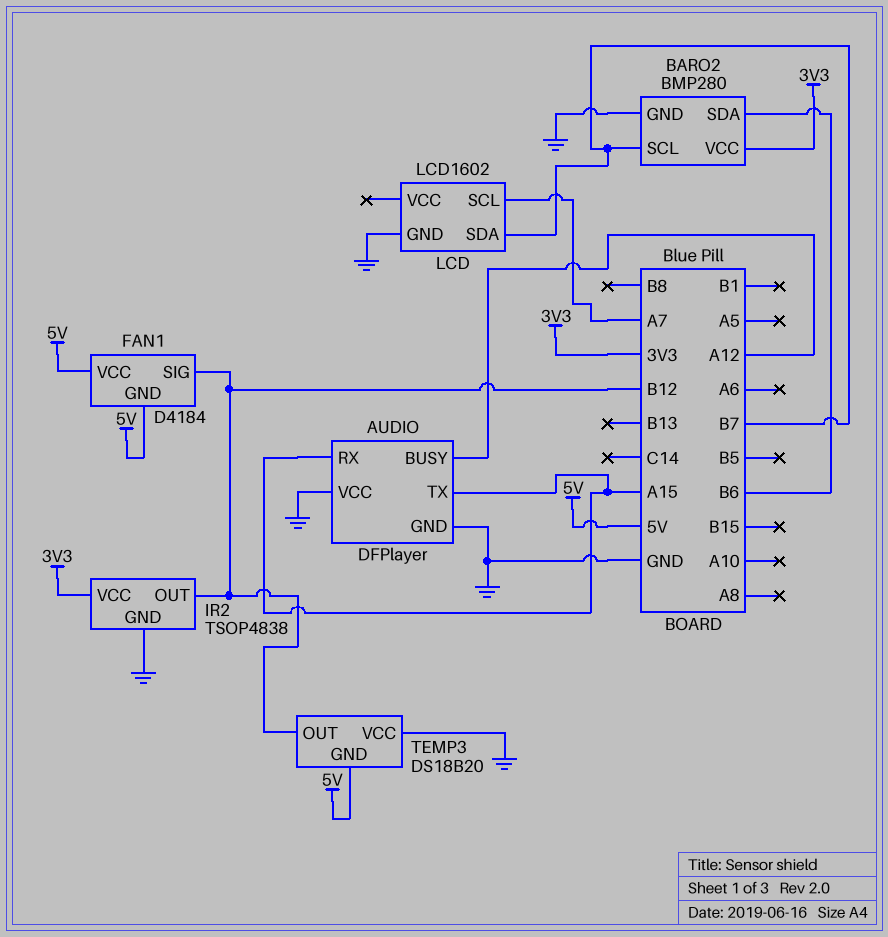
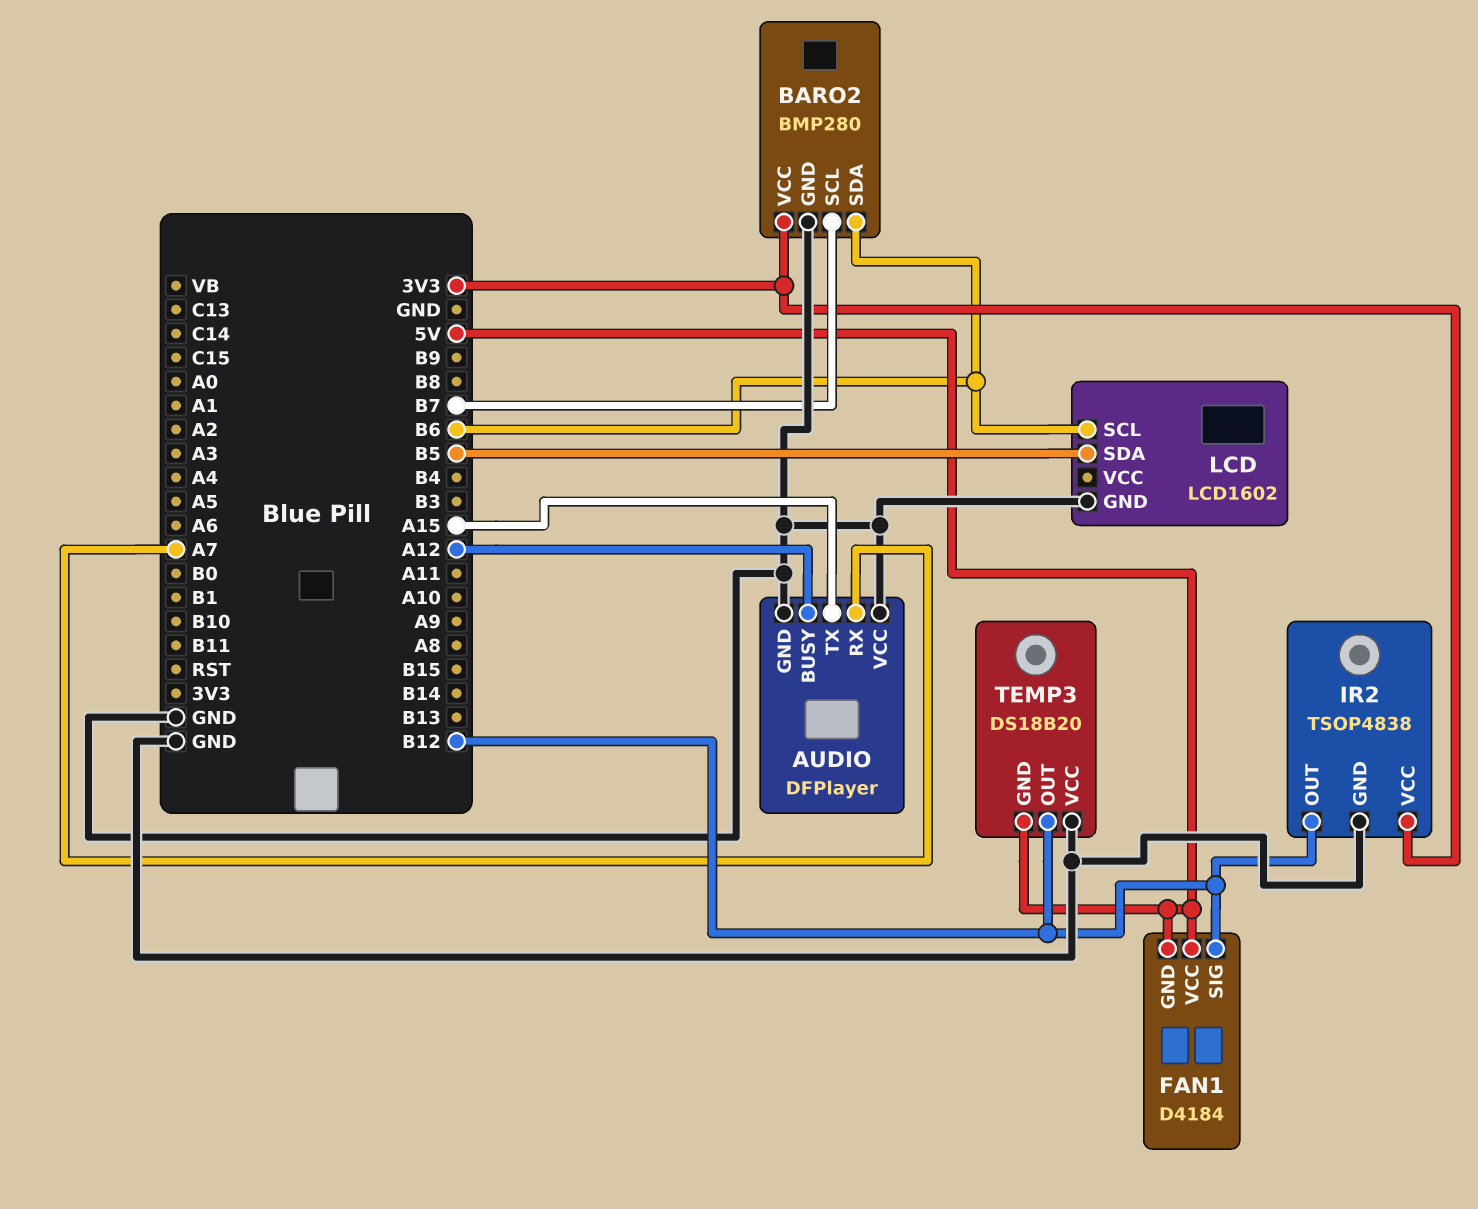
AUDIO pin RX: A15 -> A7
LCD pin SCL: A7 -> B6
LCD pin SDA: B7 -> B5

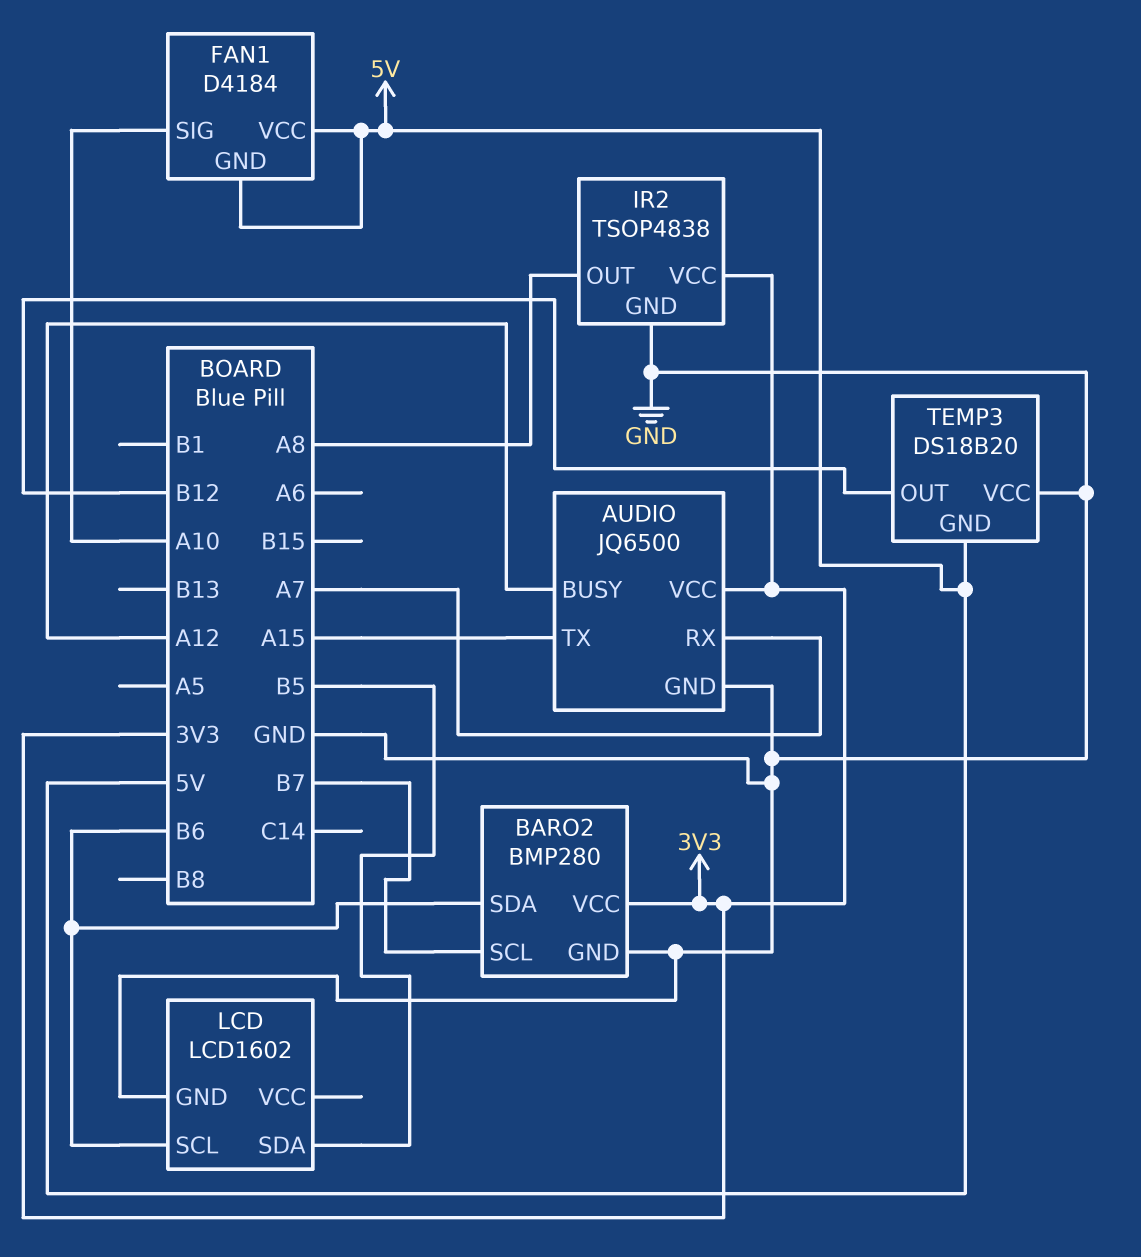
AUDIO: DFPlayer -> JQ6500
AUDIO pin VCC: GND -> 3V3
FAN1 pin SIG: B12 -> A10
IR2 pin OUT: B12 -> A8

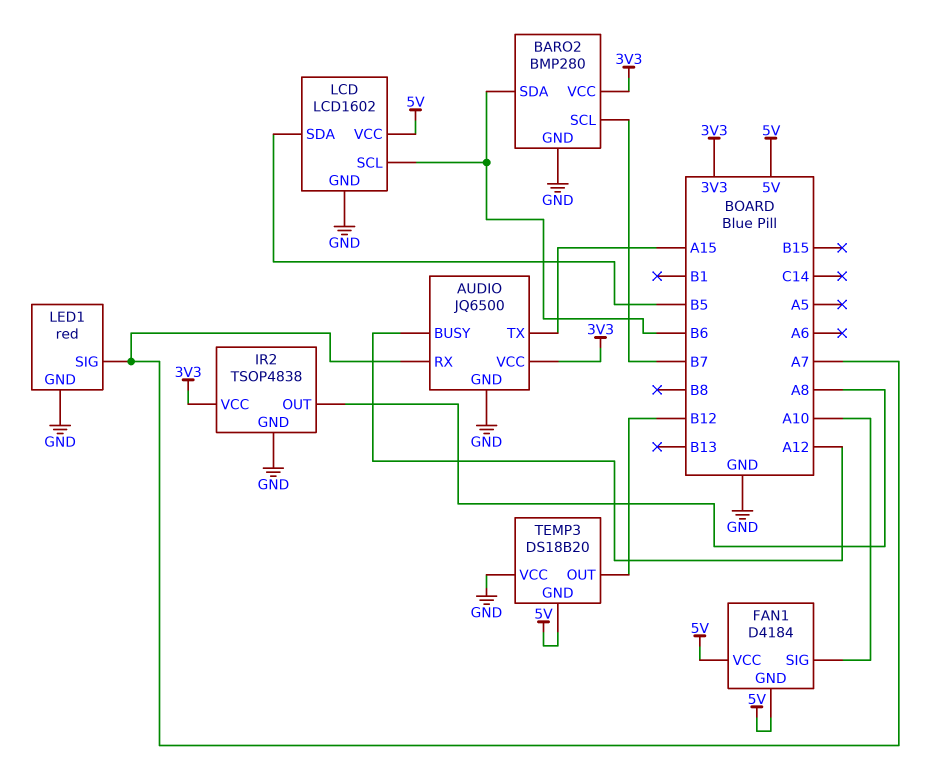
LCD pin VCC: none -> 5V
LED1: none -> red
LED1 pin GND: none -> GND
LED1 pin SIG: none -> A7

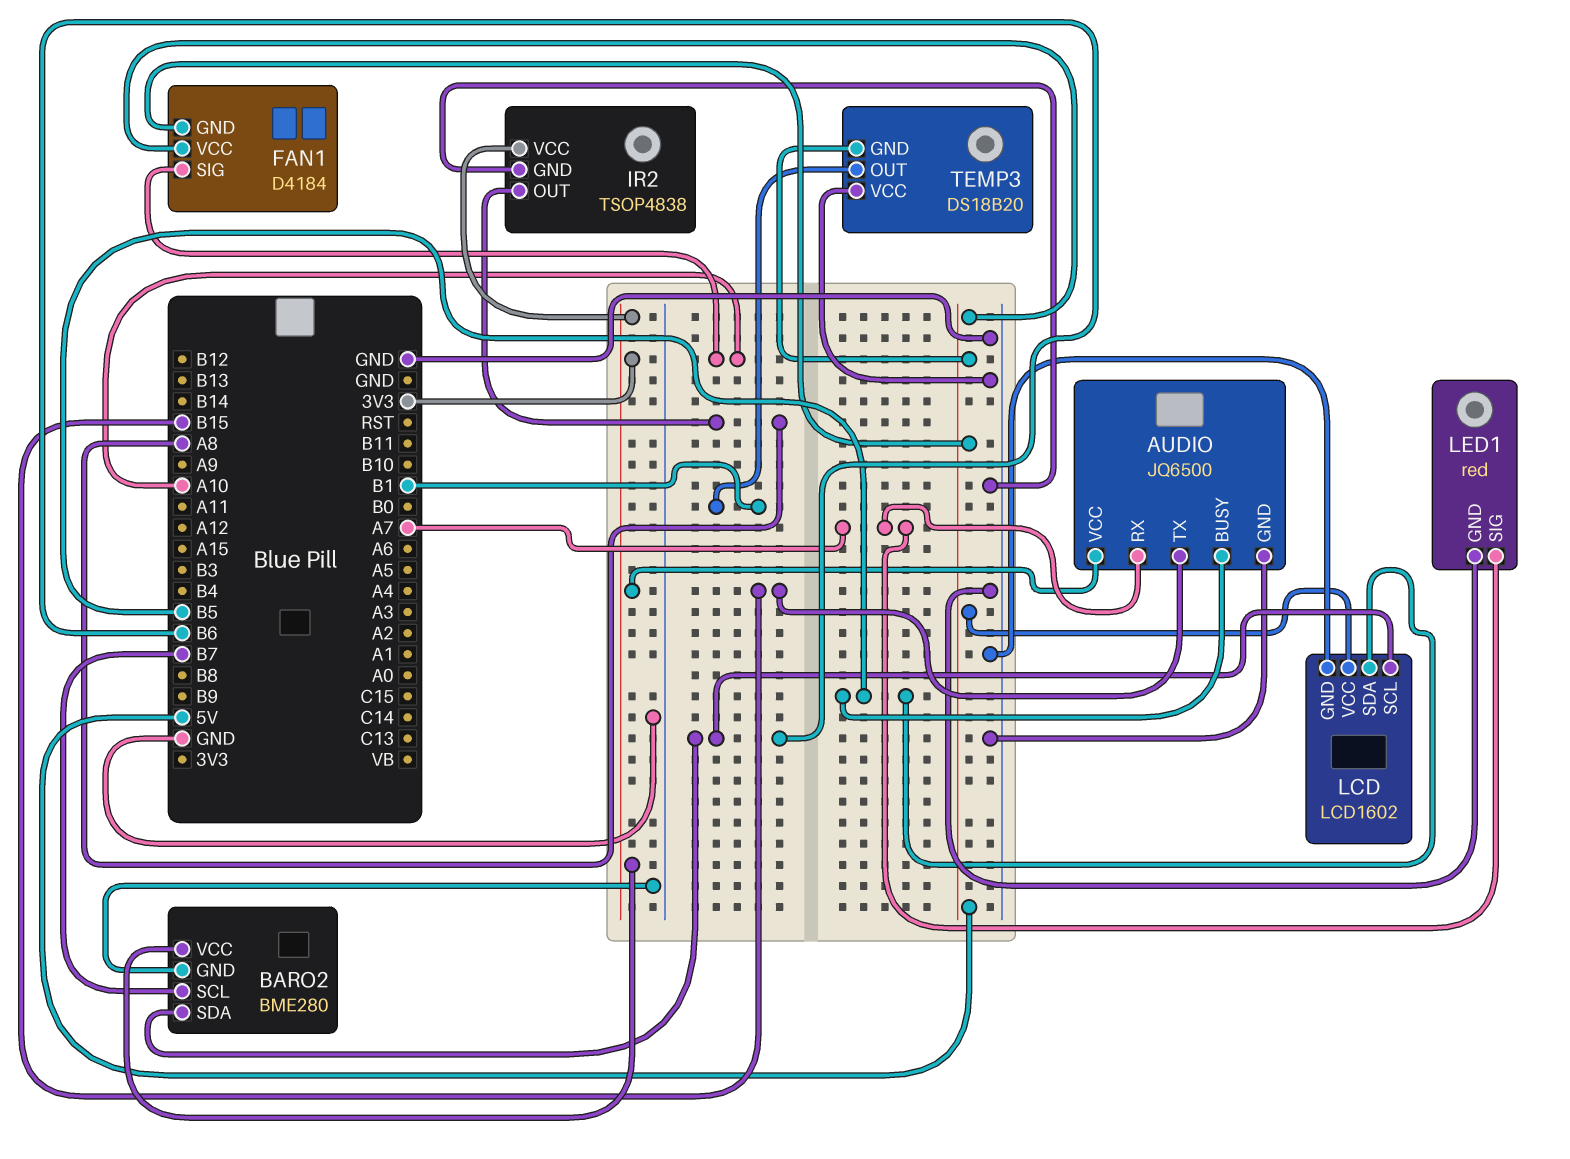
AUDIO pin BUSY: A12 -> B5
AUDIO pin TX: A15 -> B15
BARO2: BMP280 -> BME280
TEMP3 pin OUT: B12 -> B1

